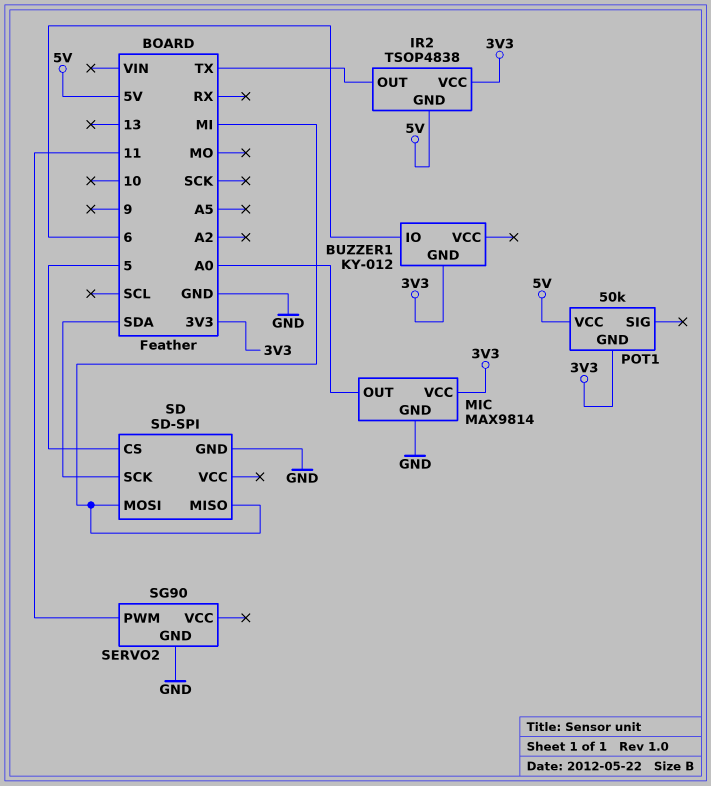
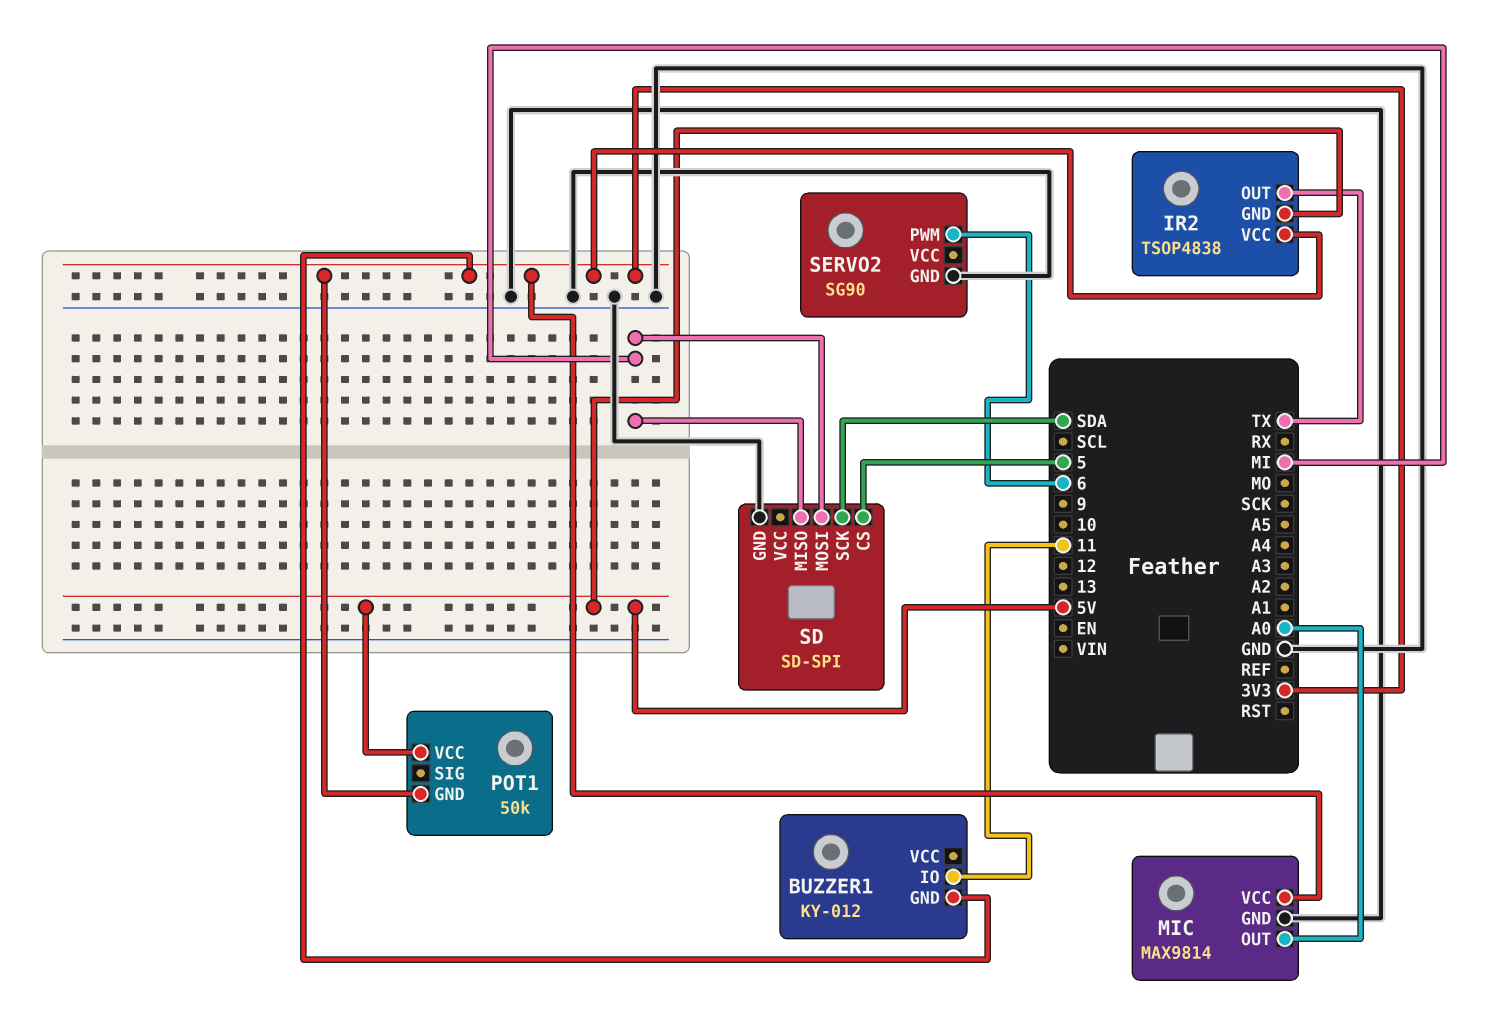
BUZZER1 pin IO: 6 -> 11
SERVO2 pin PWM: 11 -> 6

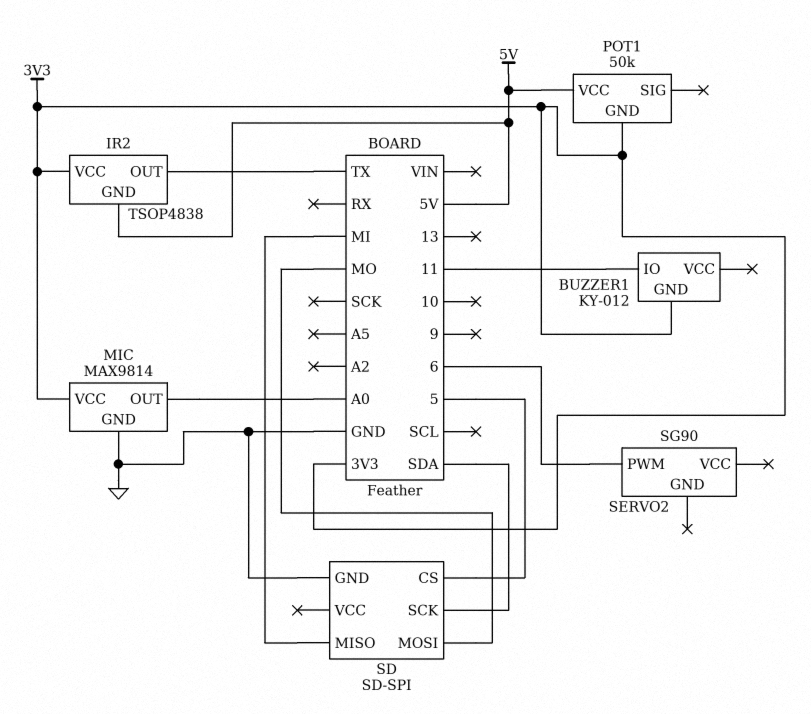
SD pin MOSI: MI -> MO
SERVO2 pin GND: GND -> none

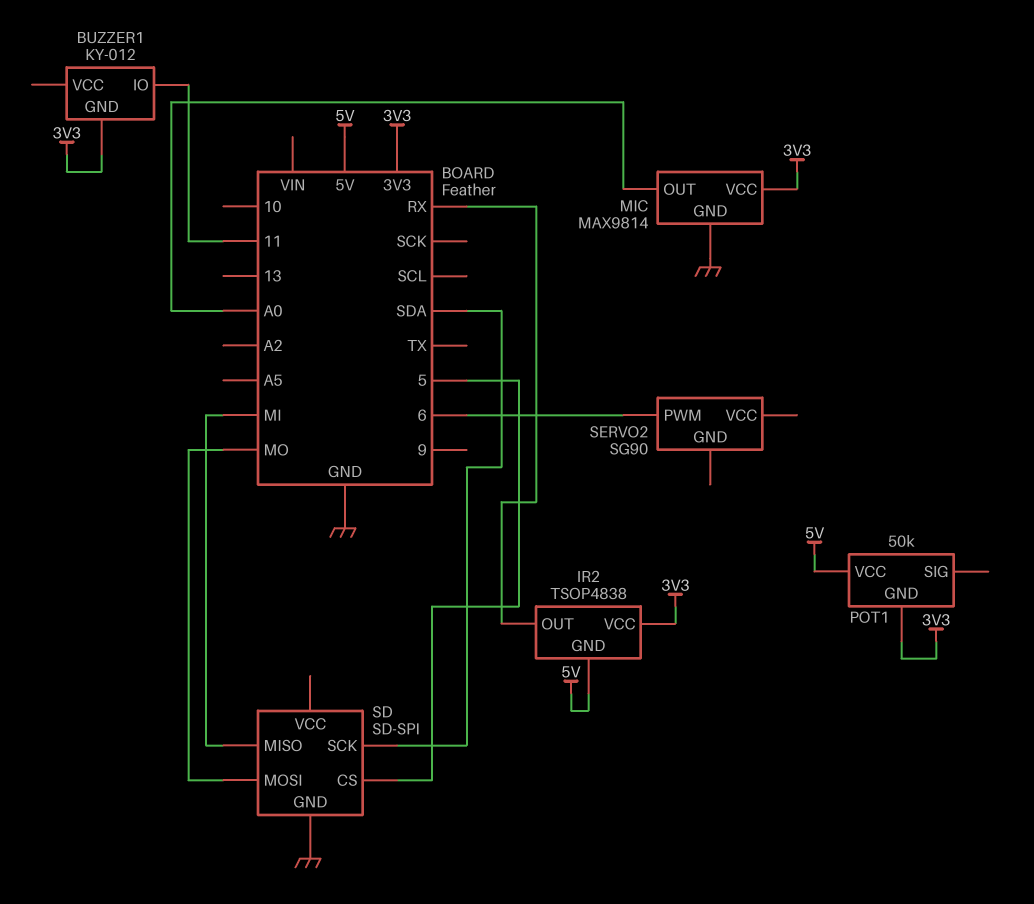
IR2 pin OUT: TX -> RX

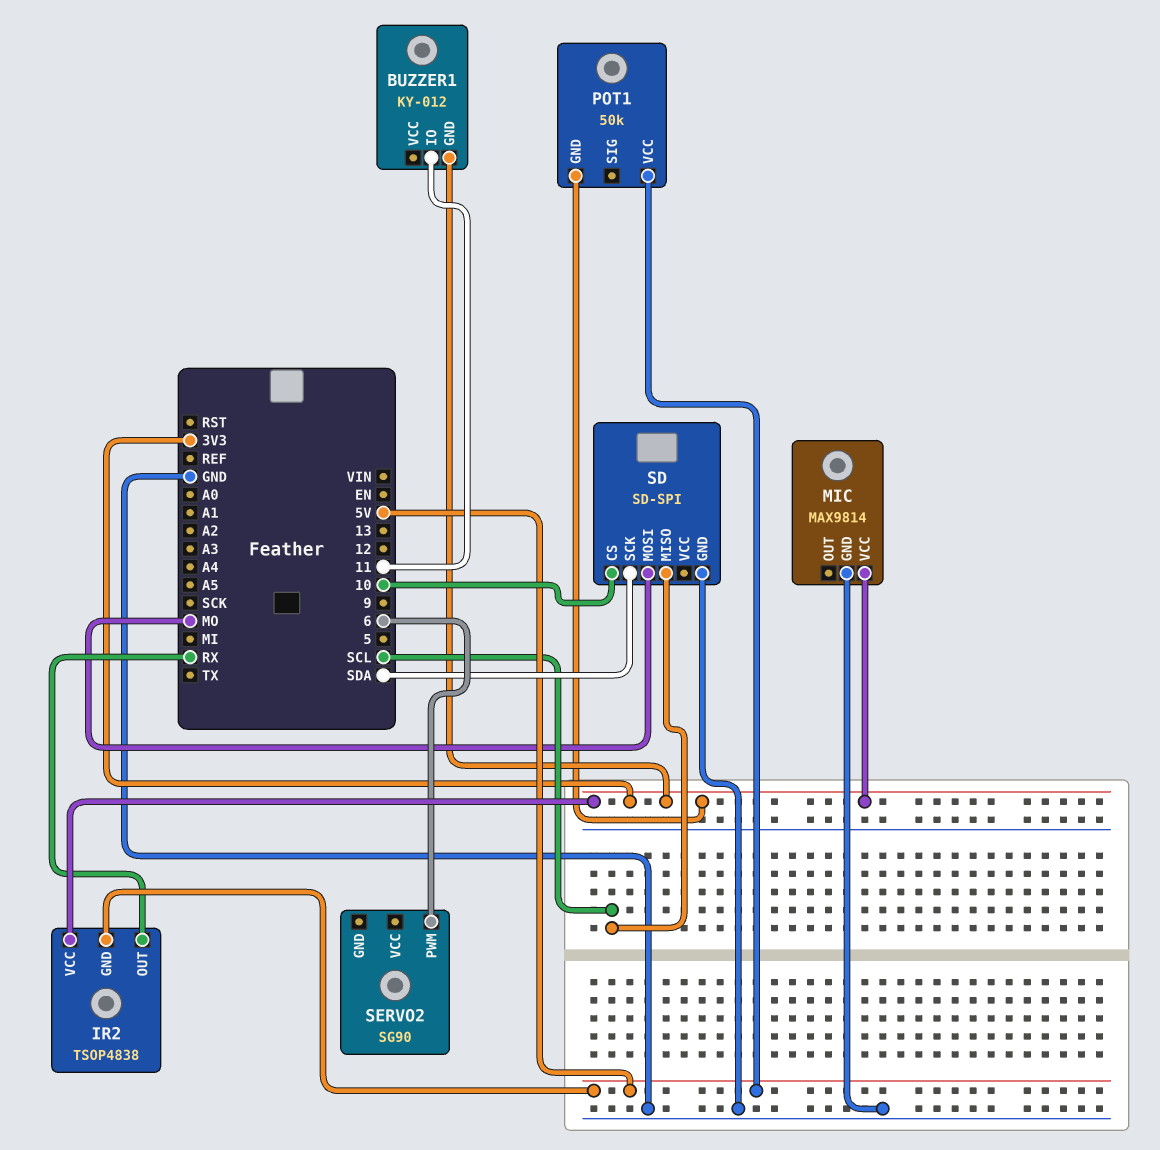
MIC pin OUT: A0 -> none
SD pin CS: 5 -> 10
SD pin MISO: MI -> SCL

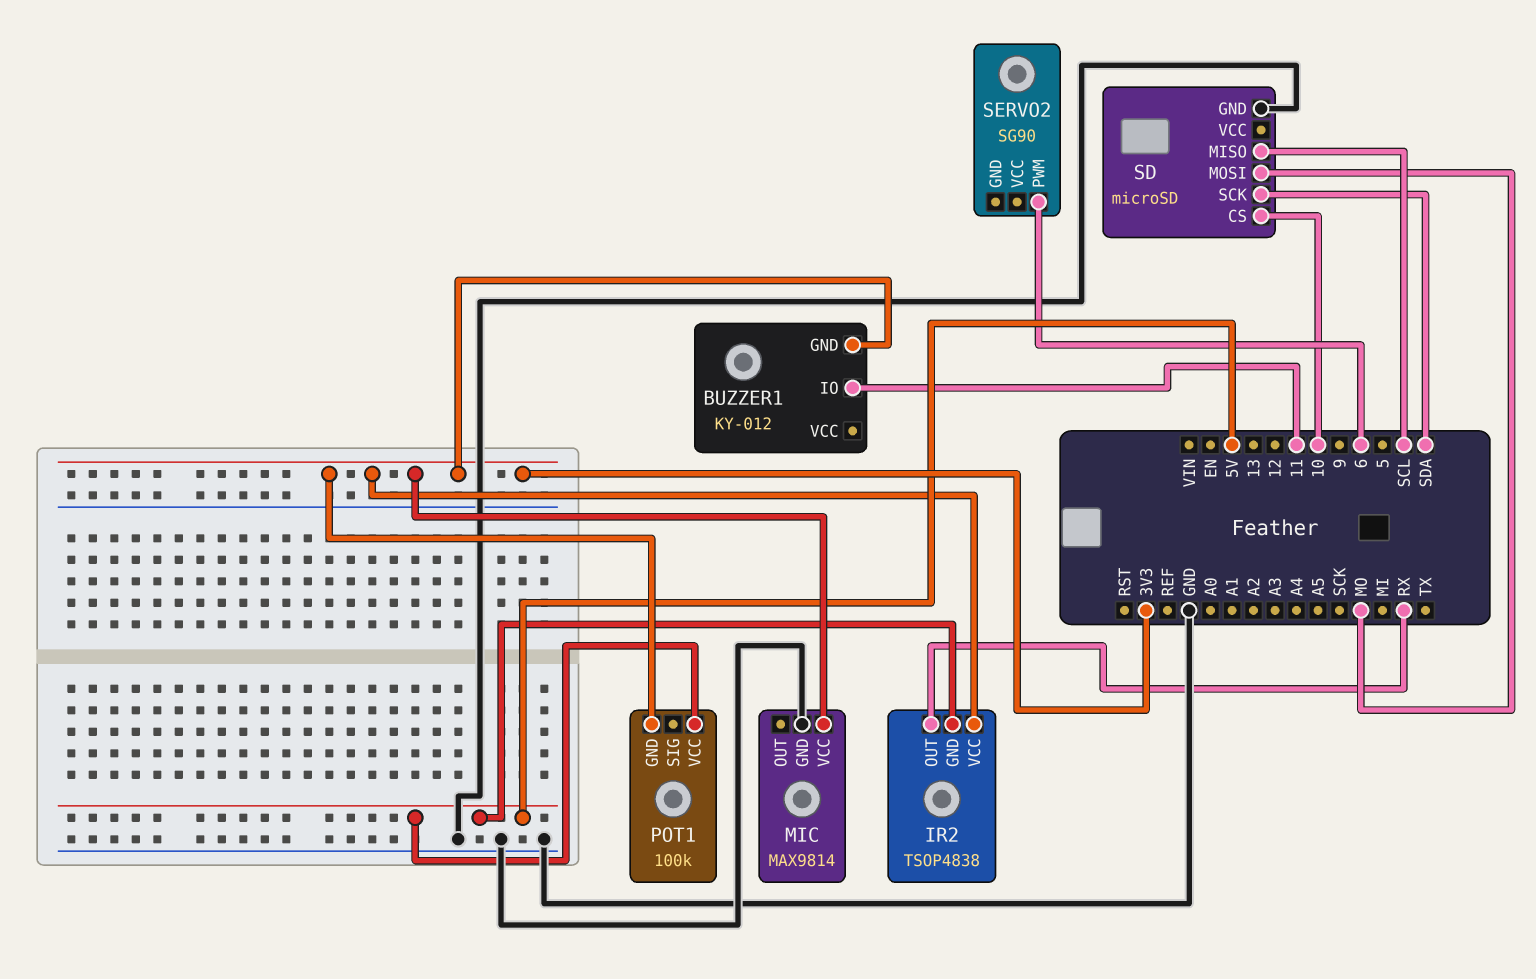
POT1: 50k -> 100k
SD: SD-SPI -> microSD

